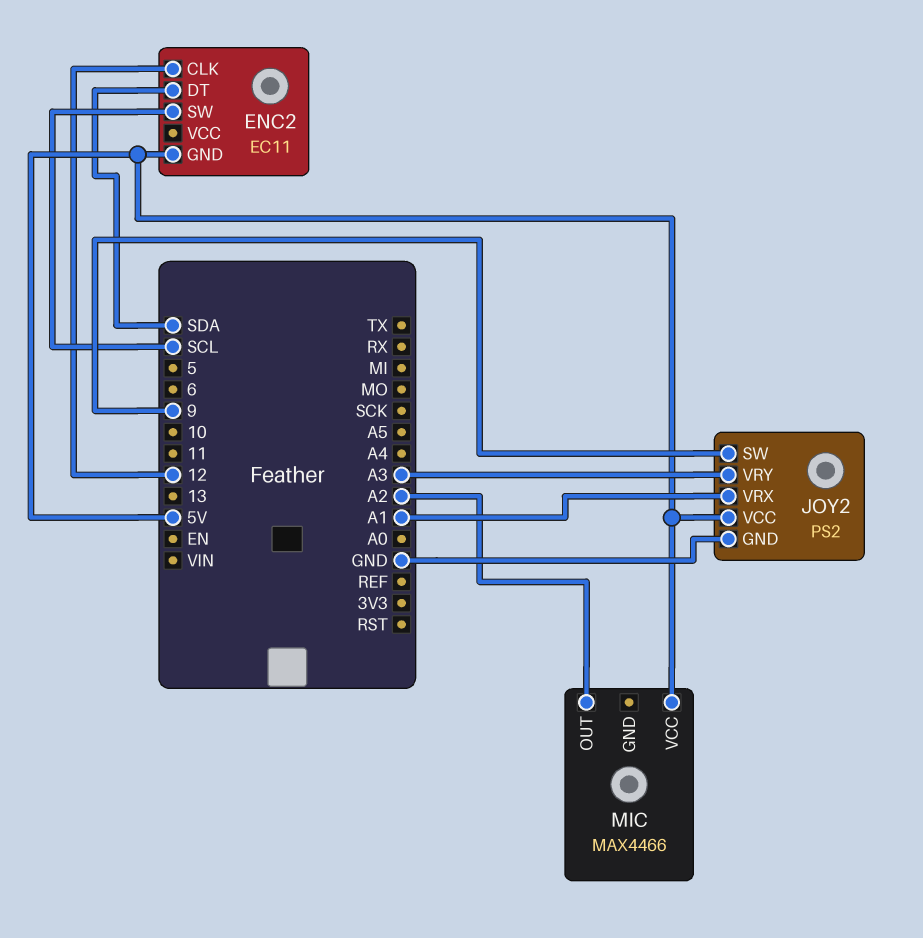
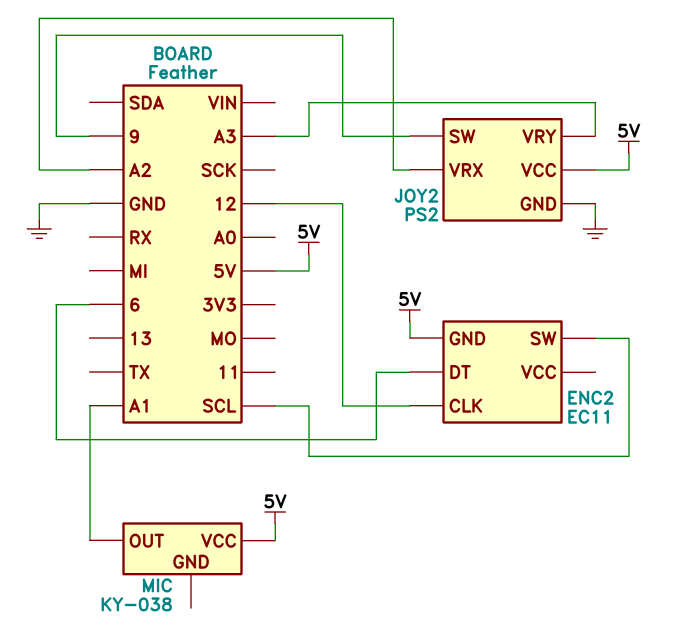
ENC2 pin DT: SDA -> 6
JOY2 pin VRX: A1 -> A2
MIC: MAX4466 -> KY-038
MIC pin OUT: A2 -> A1

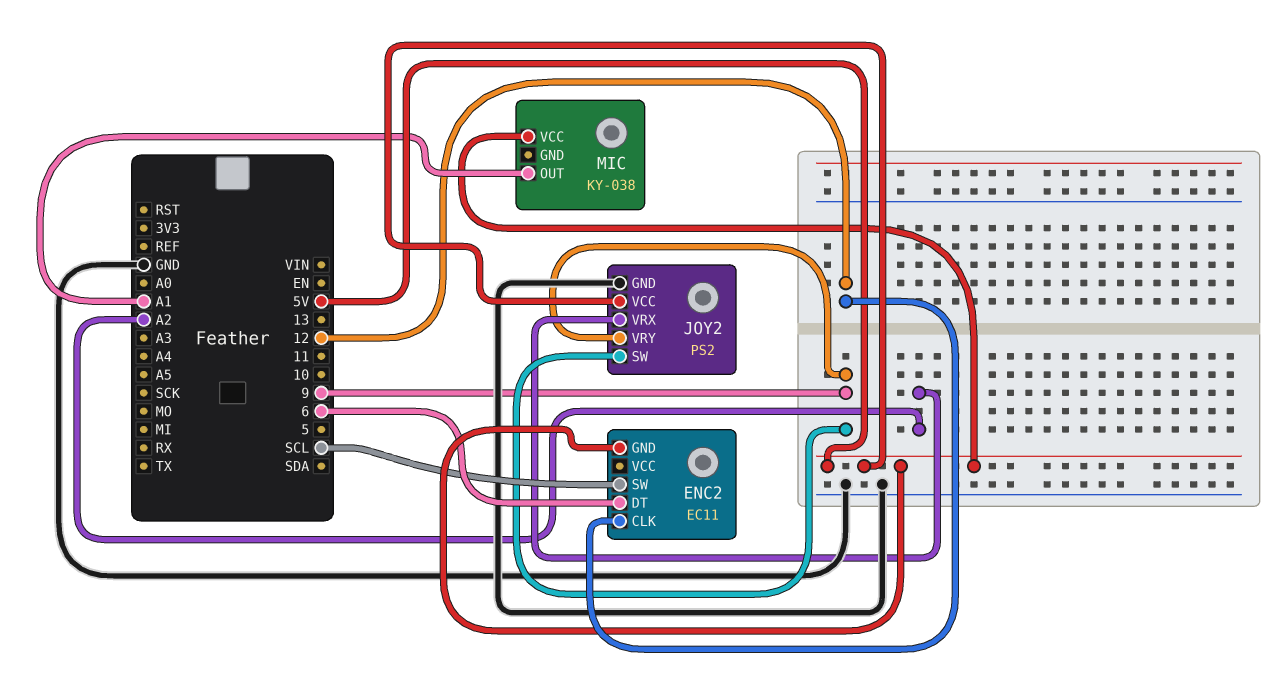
JOY2 pin VRY: A3 -> 9

